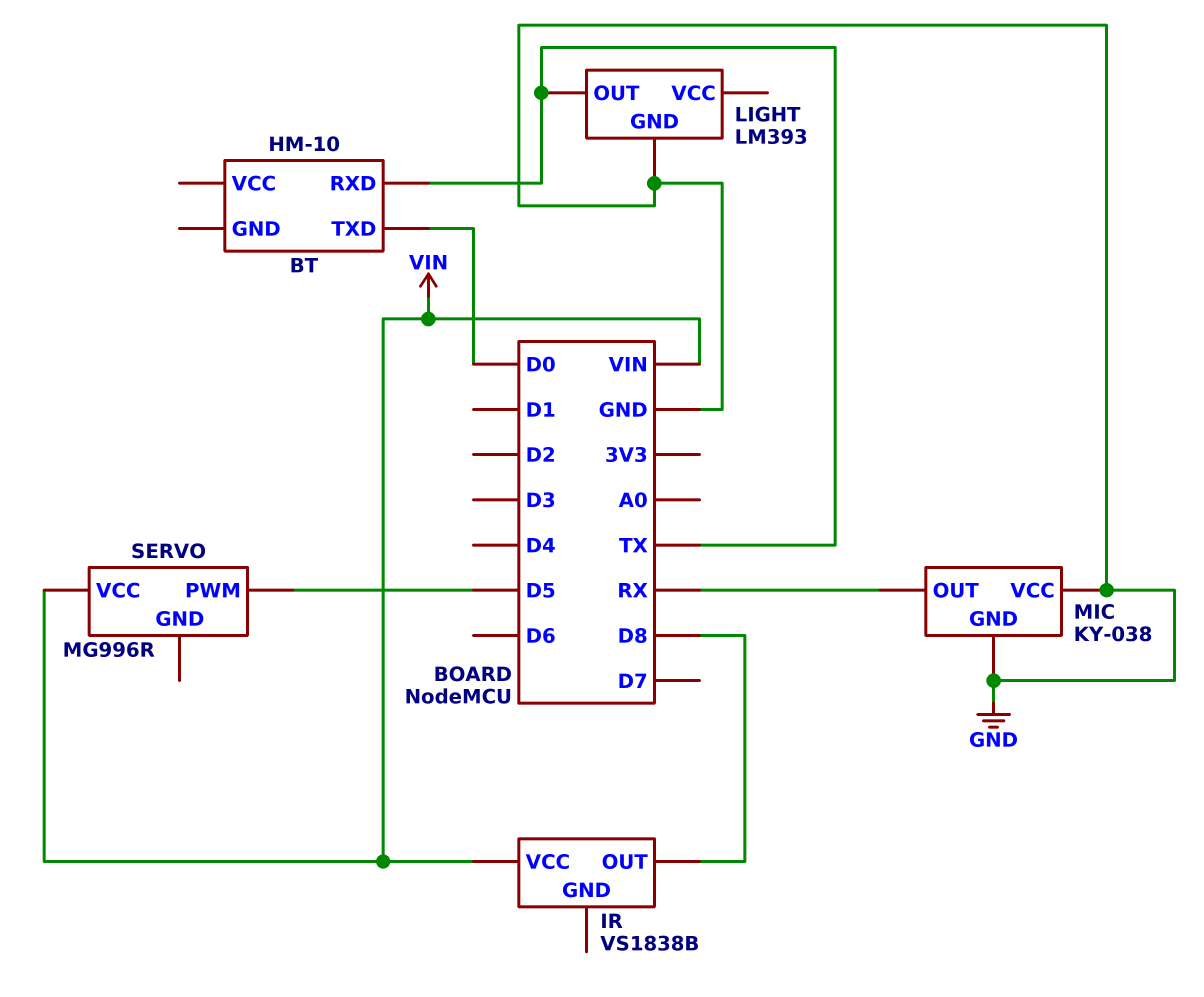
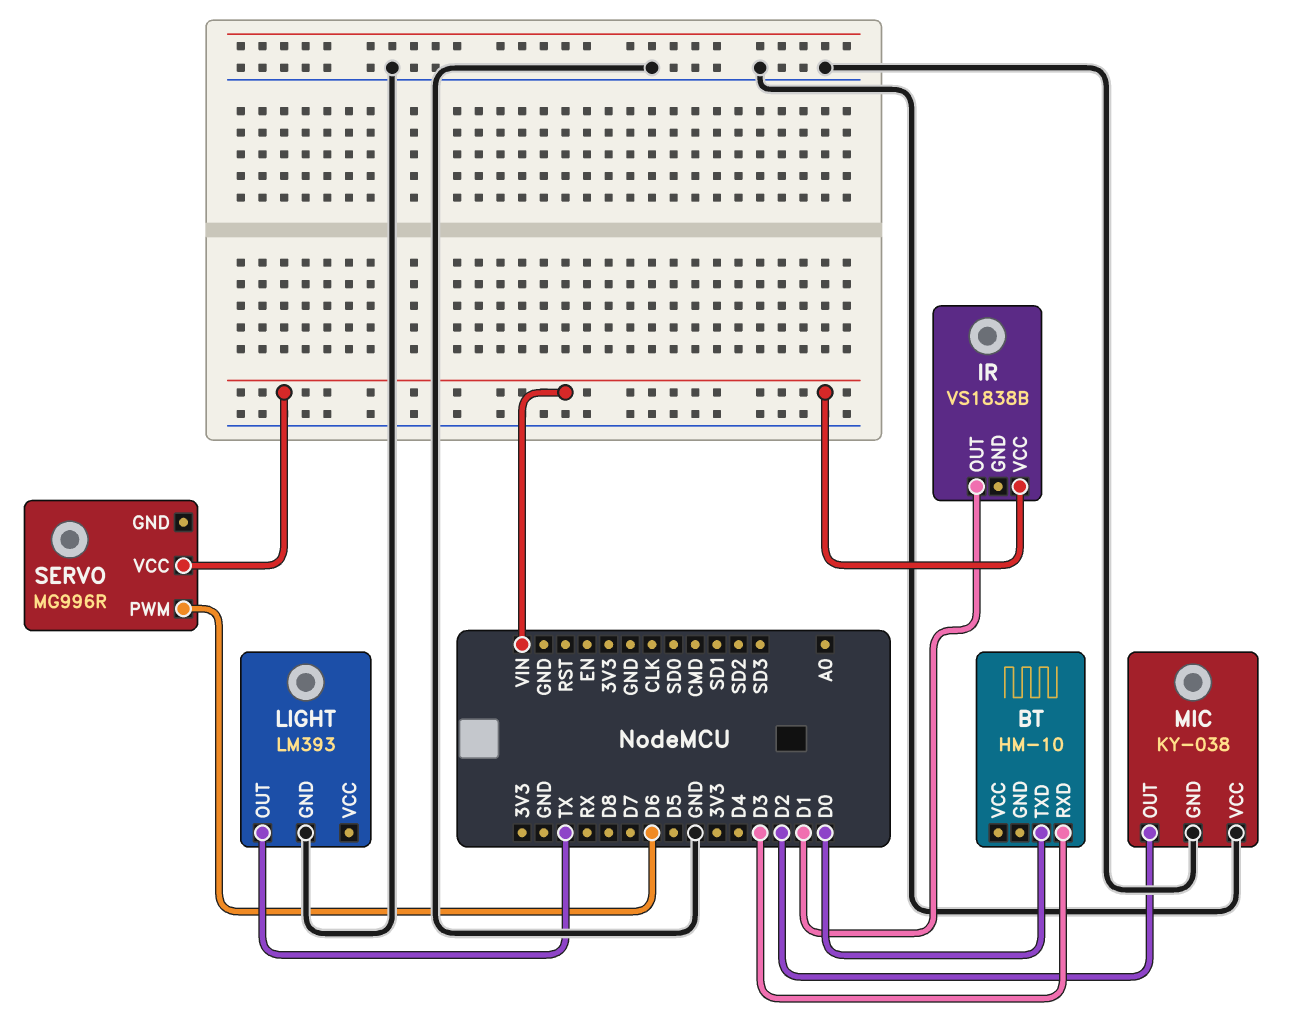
BT pin RXD: TX -> D3
IR pin OUT: D8 -> D1
MIC pin OUT: RX -> D2
SERVO pin PWM: D5 -> D6

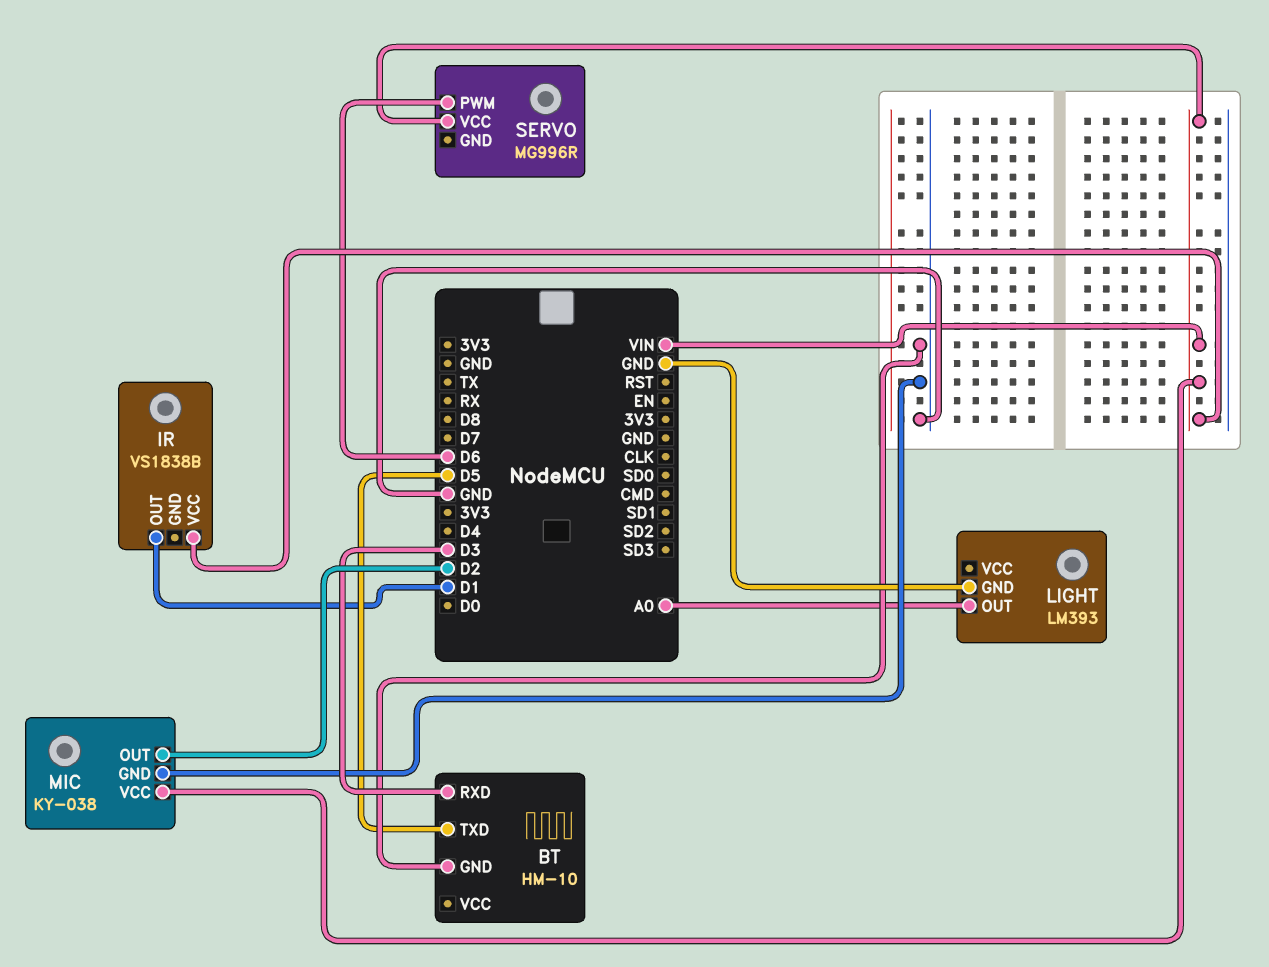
BT pin GND: none -> GND
BT pin TXD: D0 -> D5
LIGHT pin OUT: TX -> A0
MIC pin VCC: GND -> VIN

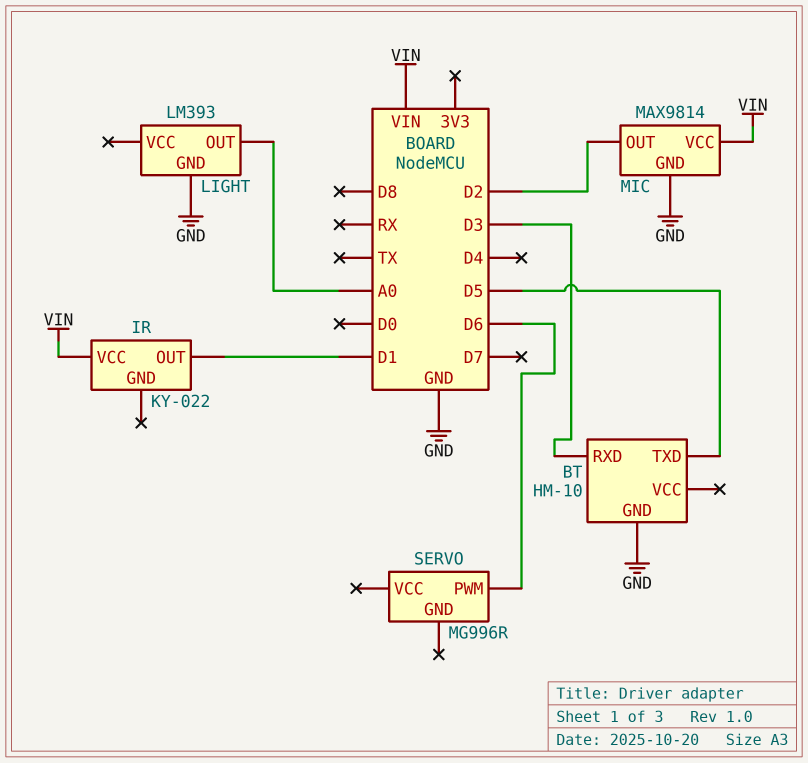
IR: VS1838B -> KY-022
MIC: KY-038 -> MAX9814
SERVO pin VCC: VIN -> none

